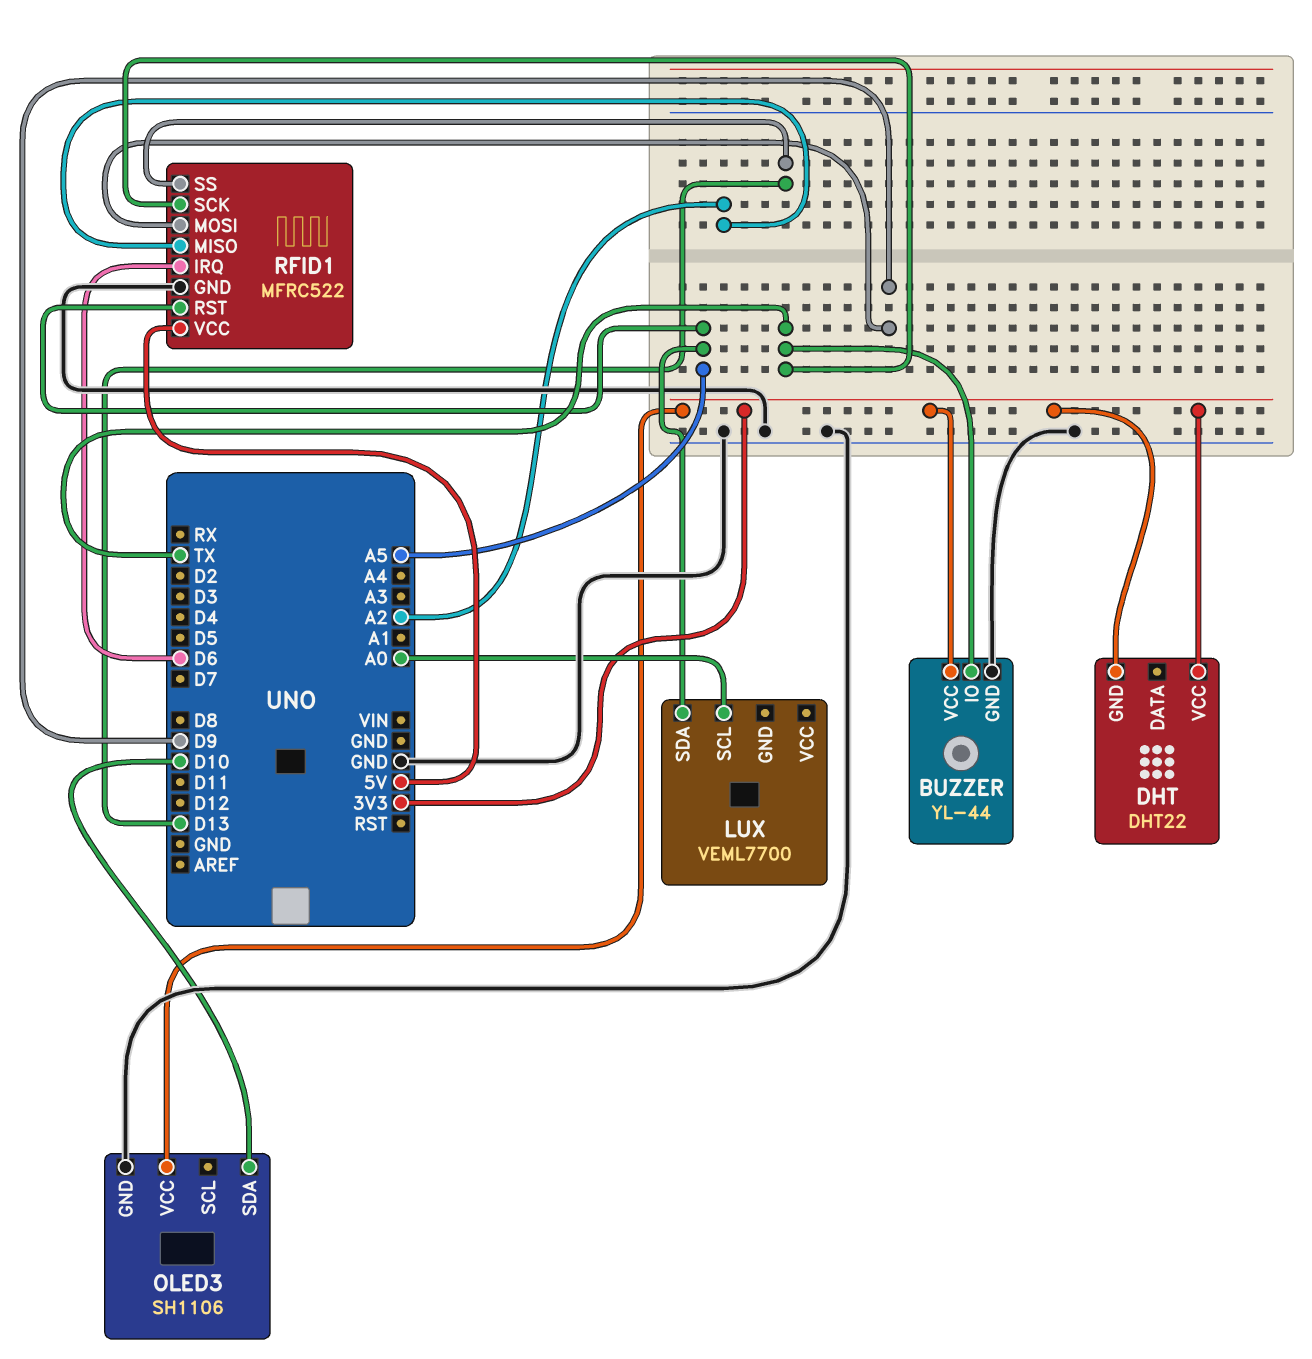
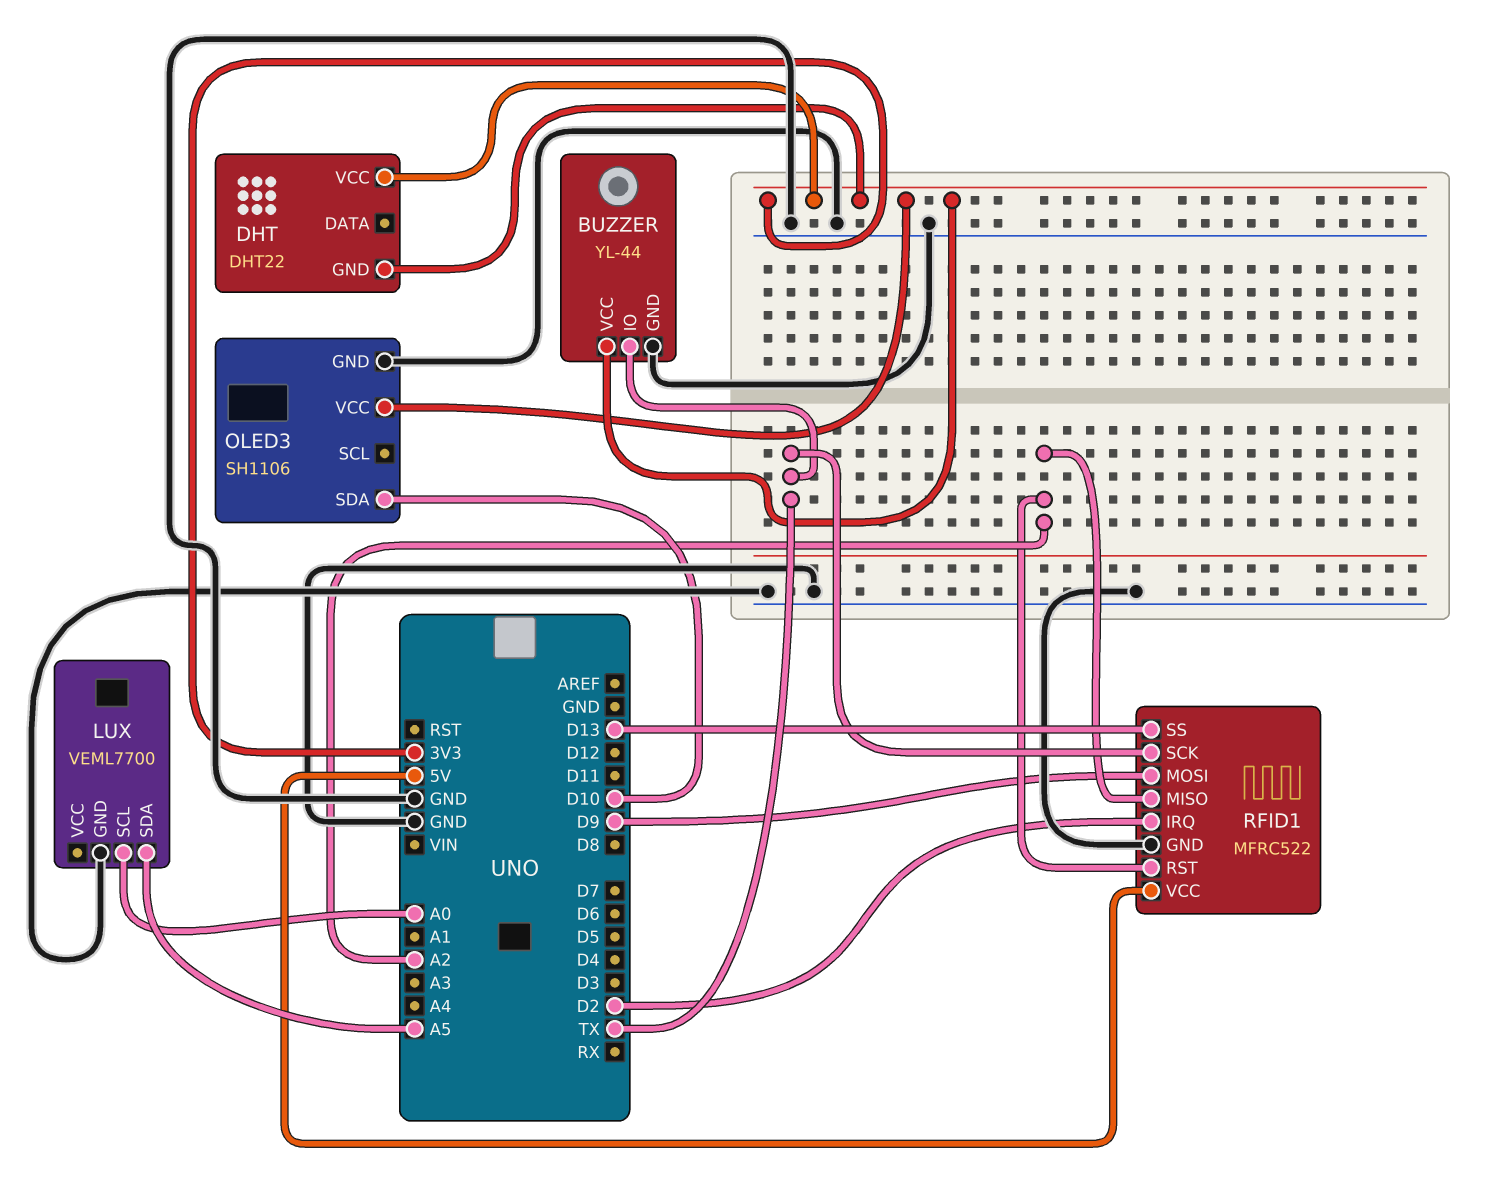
LUX pin GND: none -> GND
RFID1 pin IRQ: D6 -> D2
RFID1 pin RST: A5 -> A2

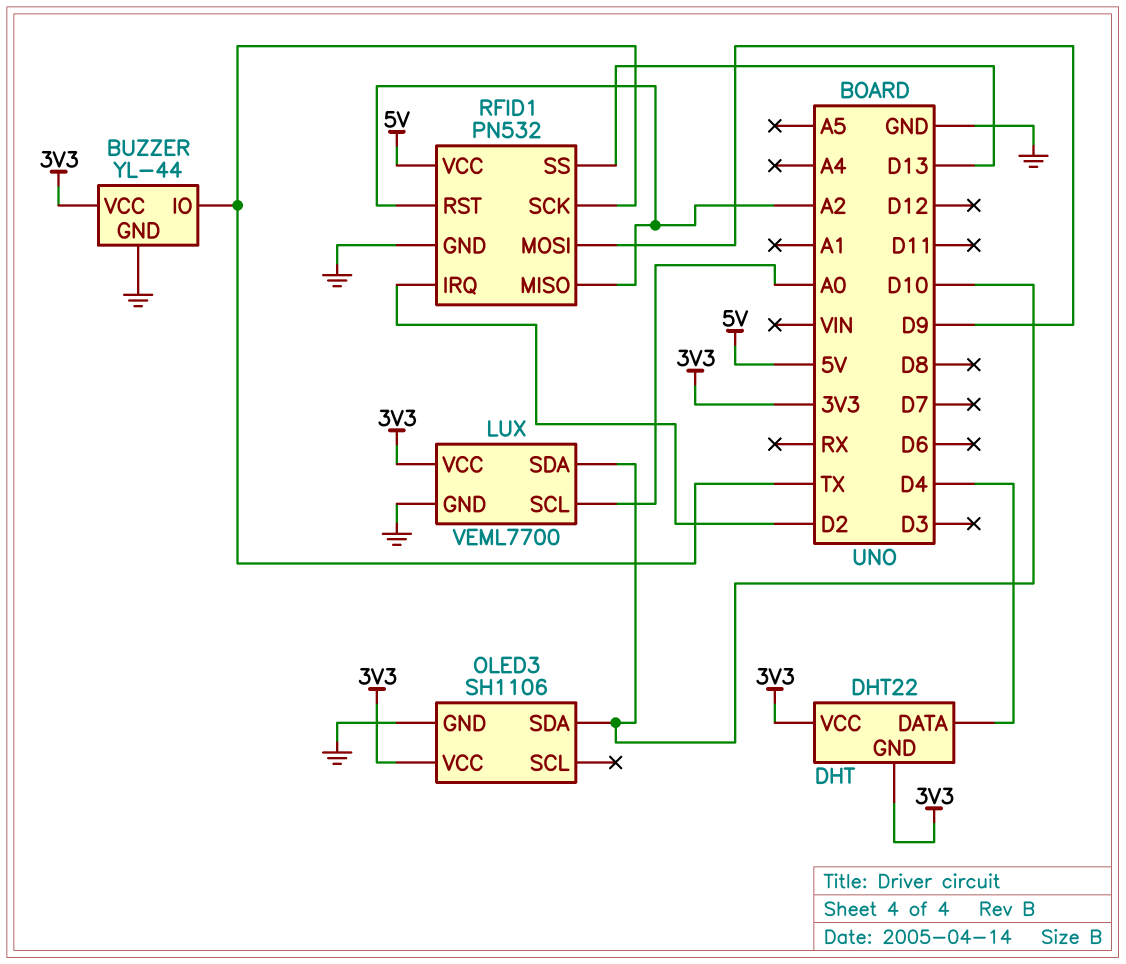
DHT pin DATA: none -> D4
LUX pin SDA: A5 -> D10
LUX pin VCC: none -> 3V3
RFID1: MFRC522 -> PN532

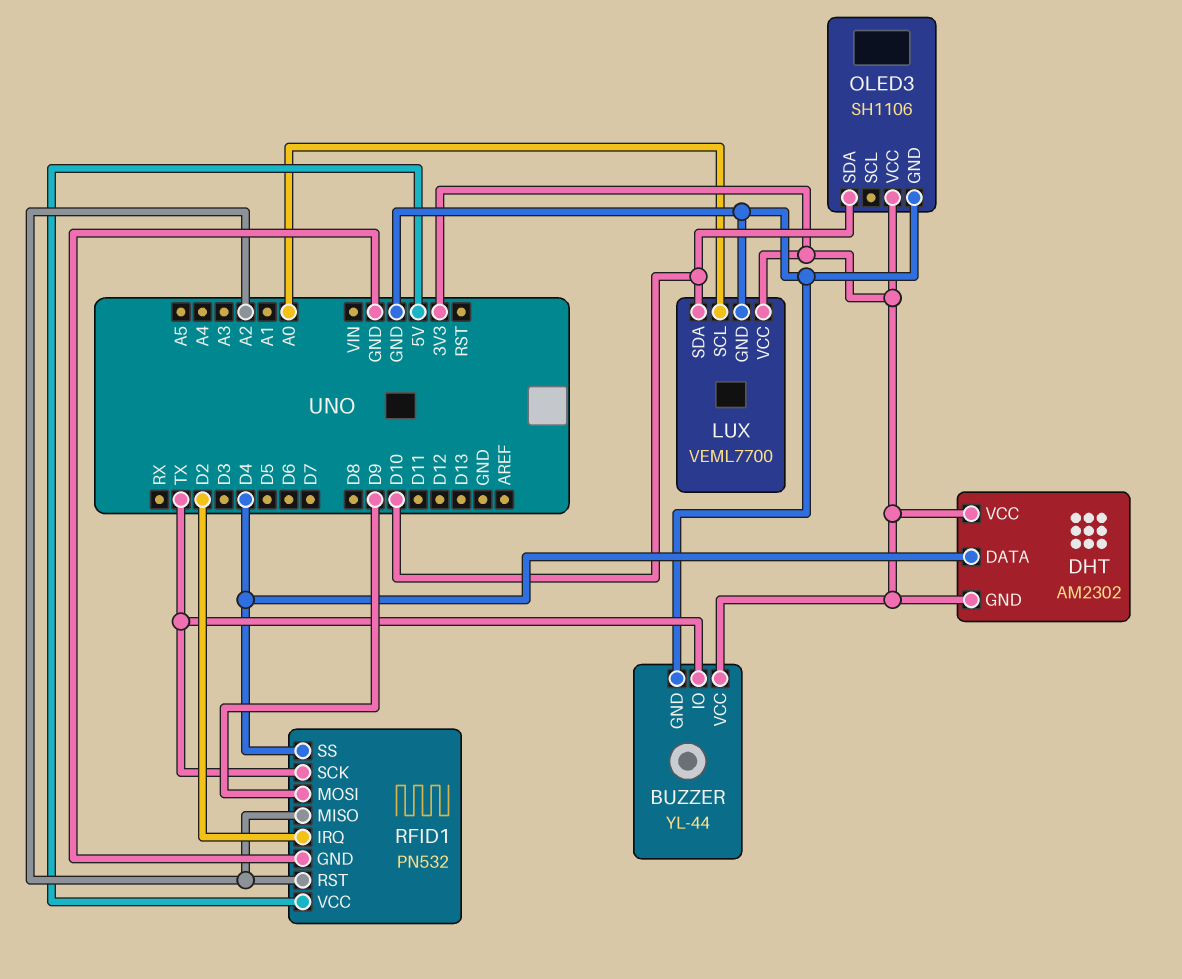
DHT: DHT22 -> AM2302
RFID1 pin SS: D13 -> D4

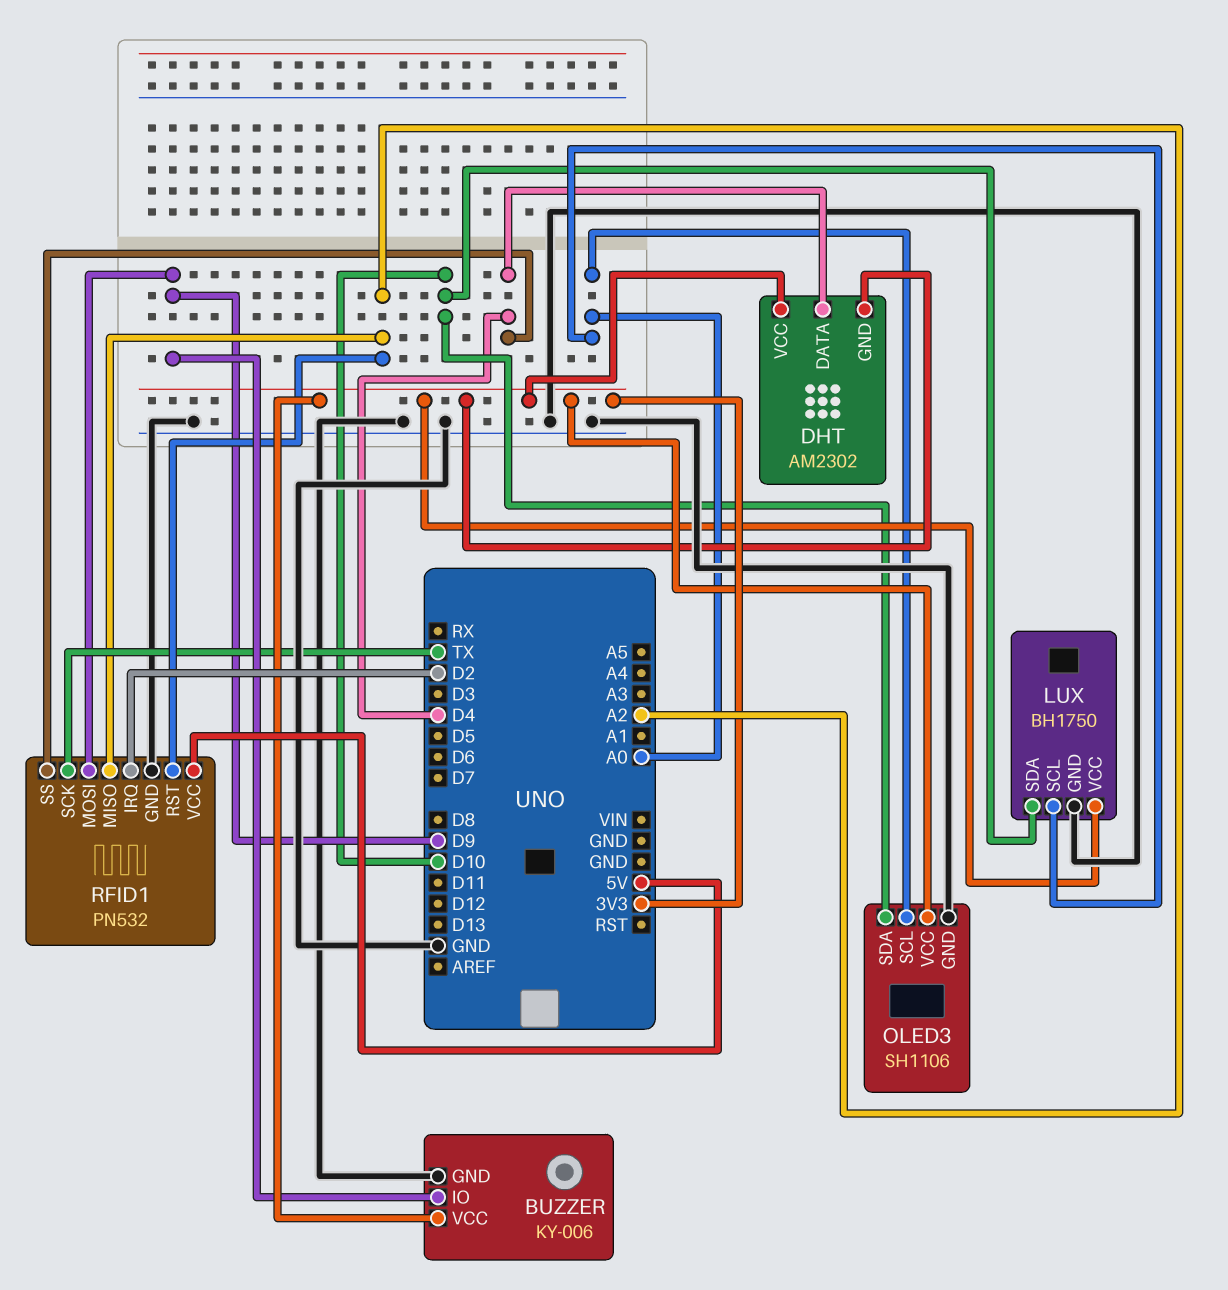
BUZZER: YL-44 -> KY-006
BUZZER pin IO: TX -> D9
LUX: VEML7700 -> BH1750
OLED3 pin SCL: none -> A0

